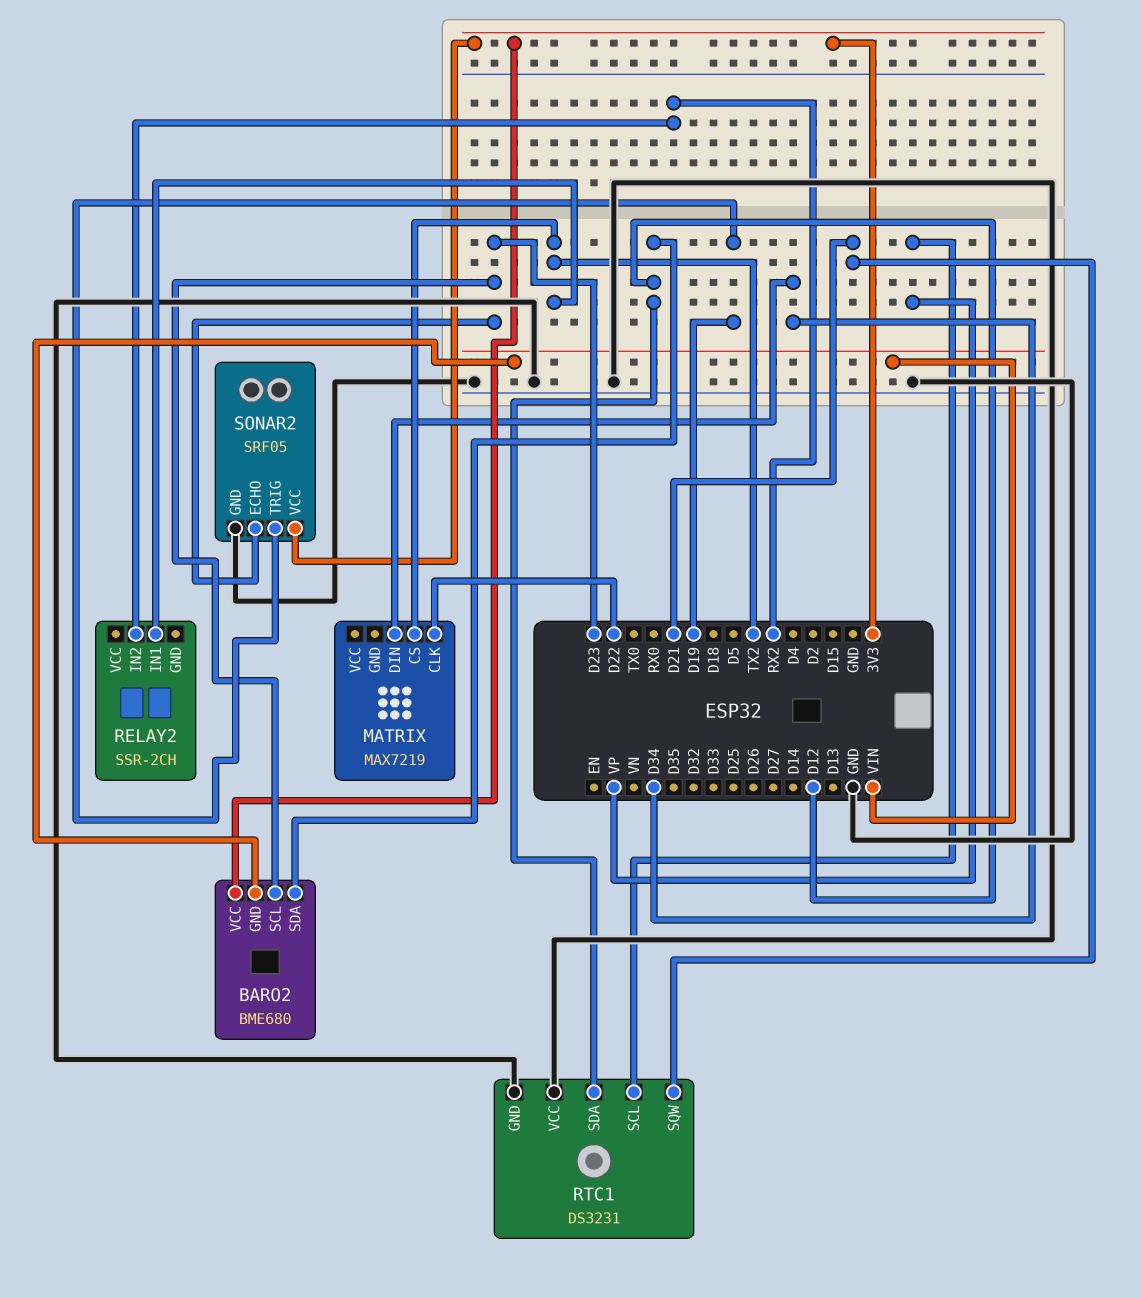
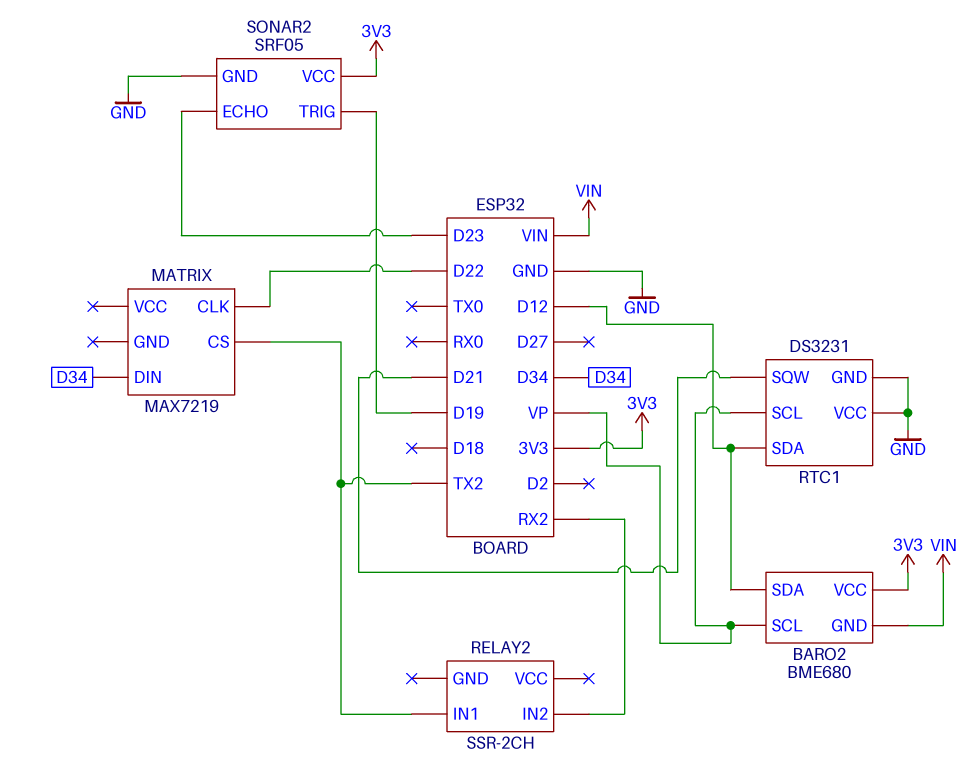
BARO2 pin SCL: D23 -> VP

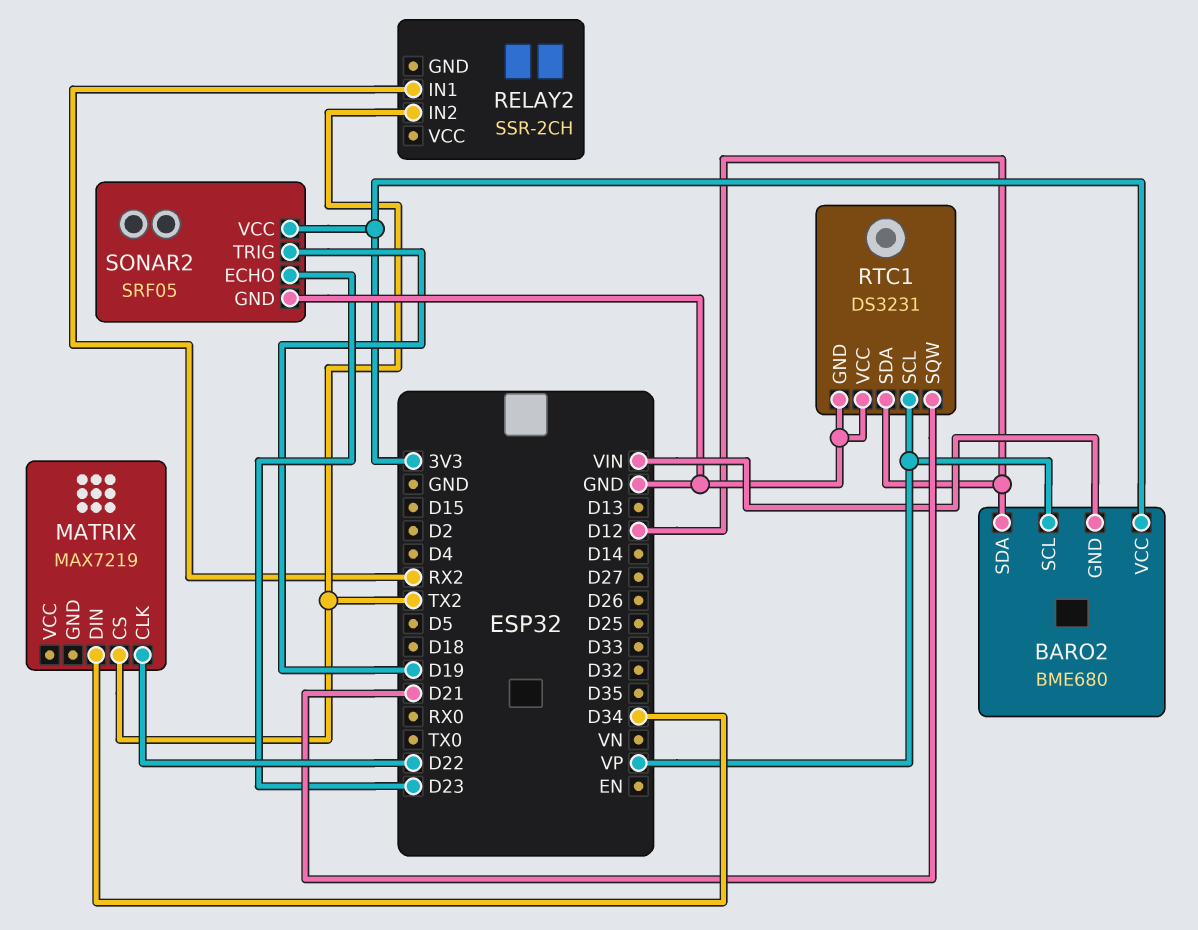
RELAY2 pin IN1: TX2 -> RX2
RELAY2 pin IN2: RX2 -> TX2

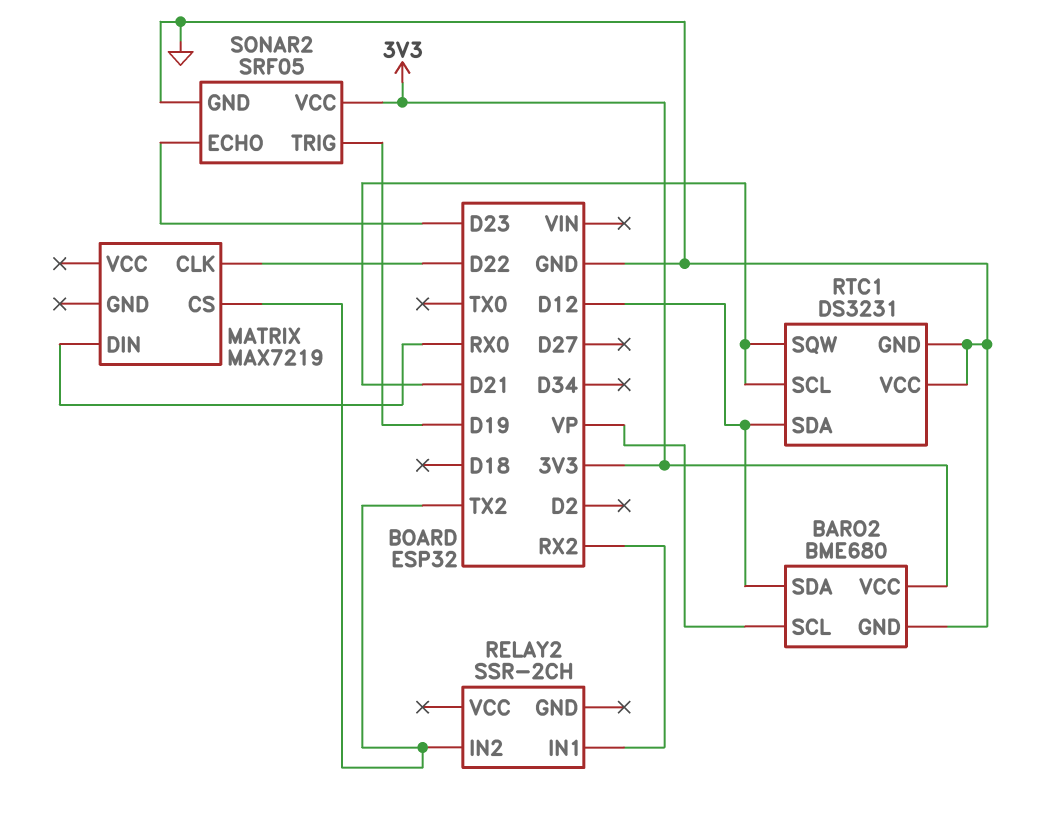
BARO2 pin GND: VIN -> GND
MATRIX pin DIN: D34 -> RX0
RTC1 pin SCL: VP -> D21

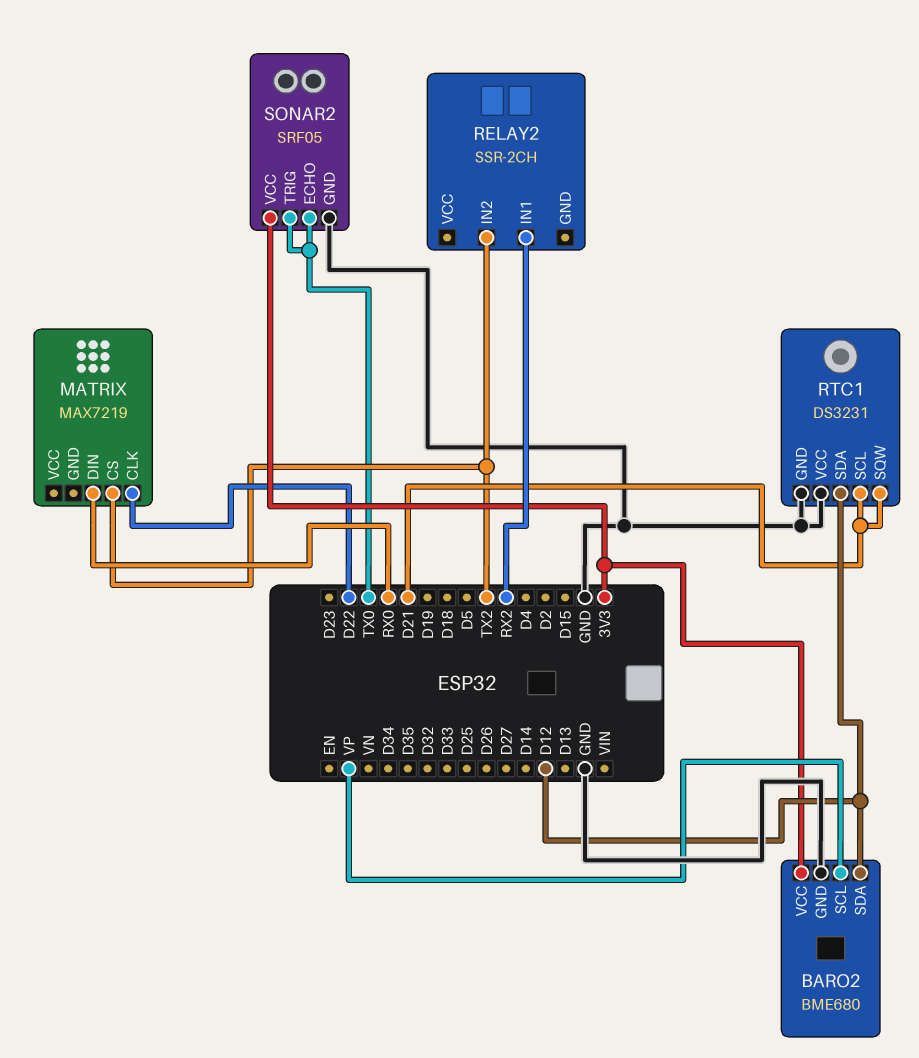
SONAR2 pin ECHO: D23 -> TX0
SONAR2 pin TRIG: D19 -> TX0

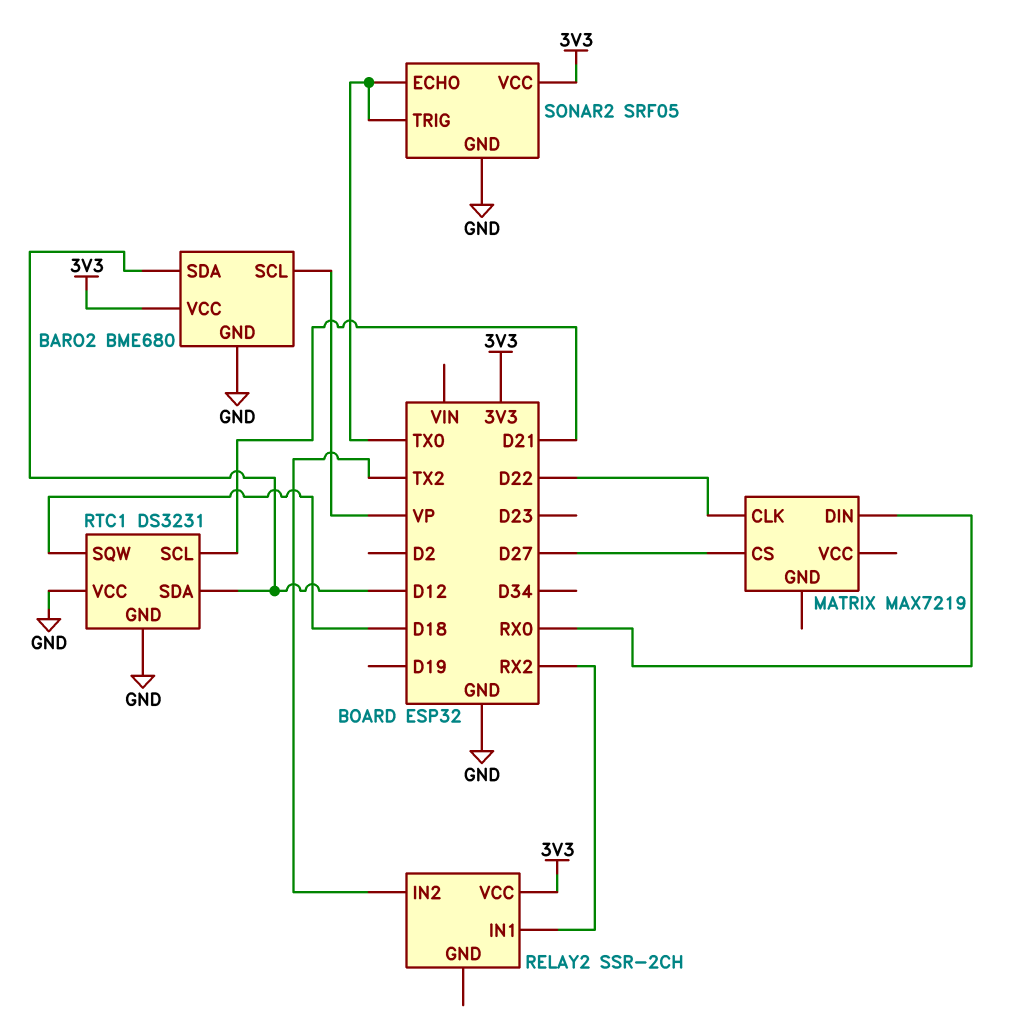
MATRIX pin CS: TX2 -> D27
RELAY2 pin VCC: none -> 3V3
RTC1 pin SQW: D21 -> D18

